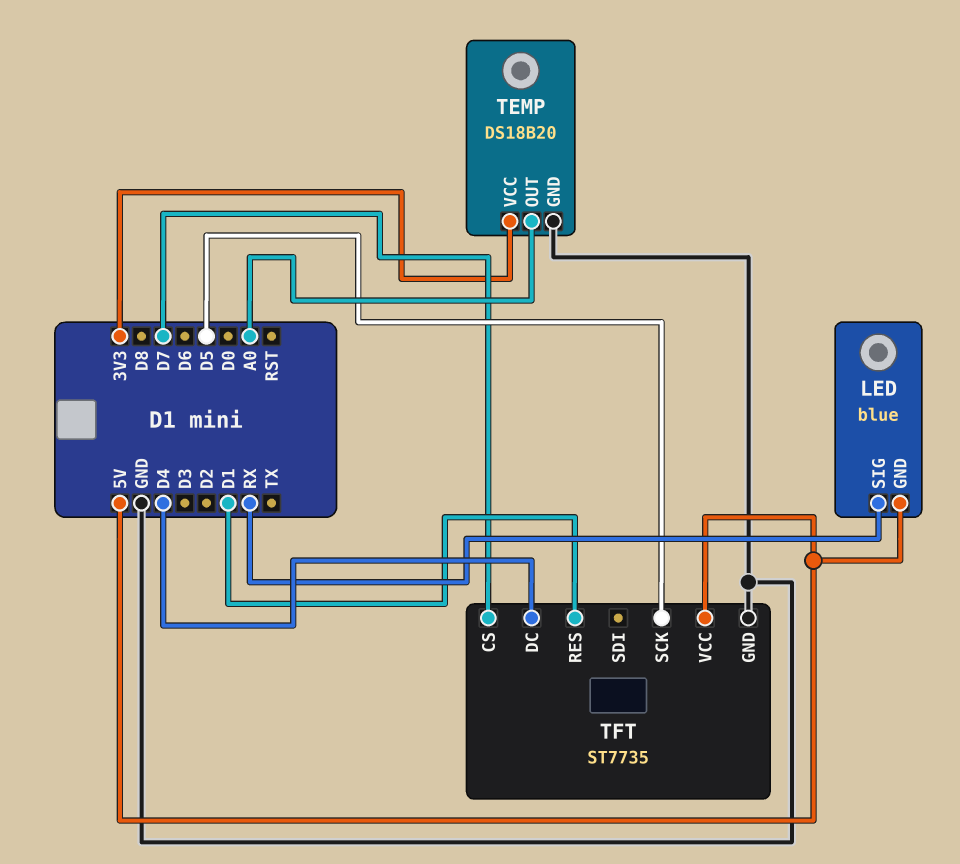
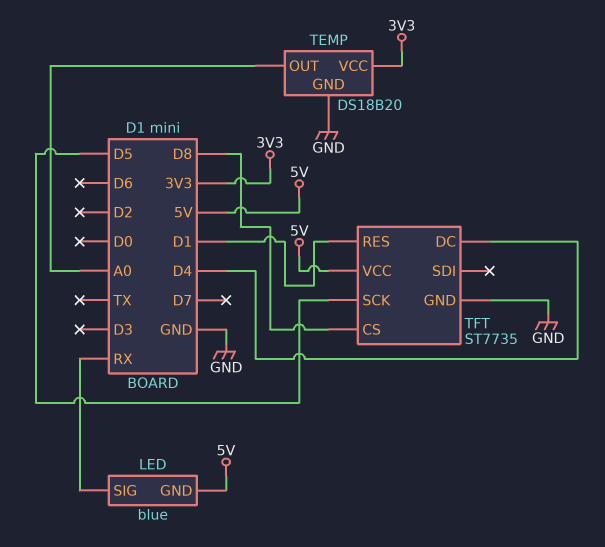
TFT pin CS: D7 -> D8

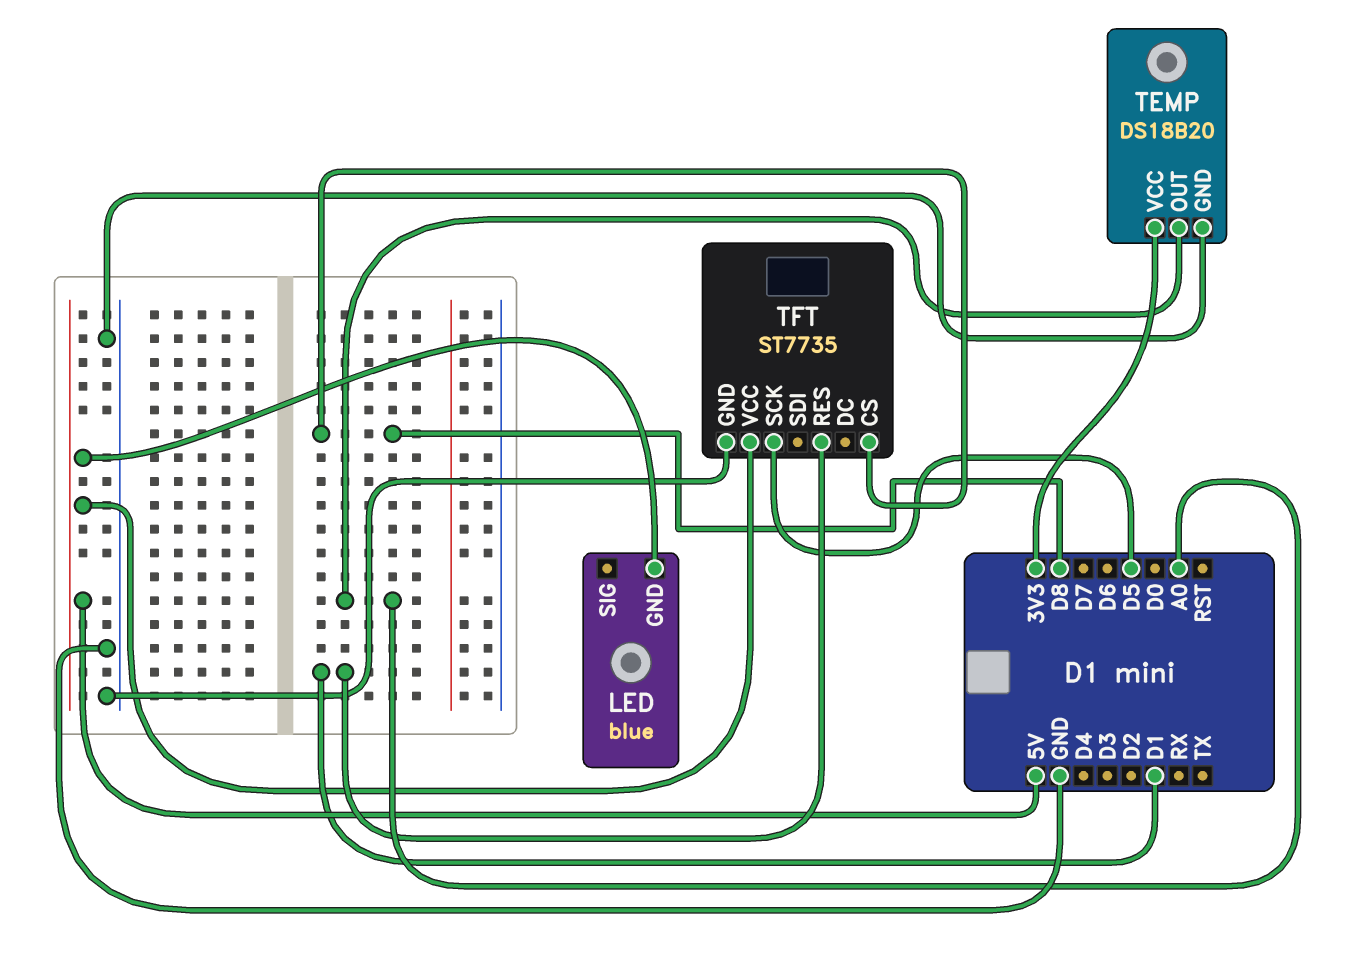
LED pin SIG: RX -> none
TFT pin DC: D4 -> none

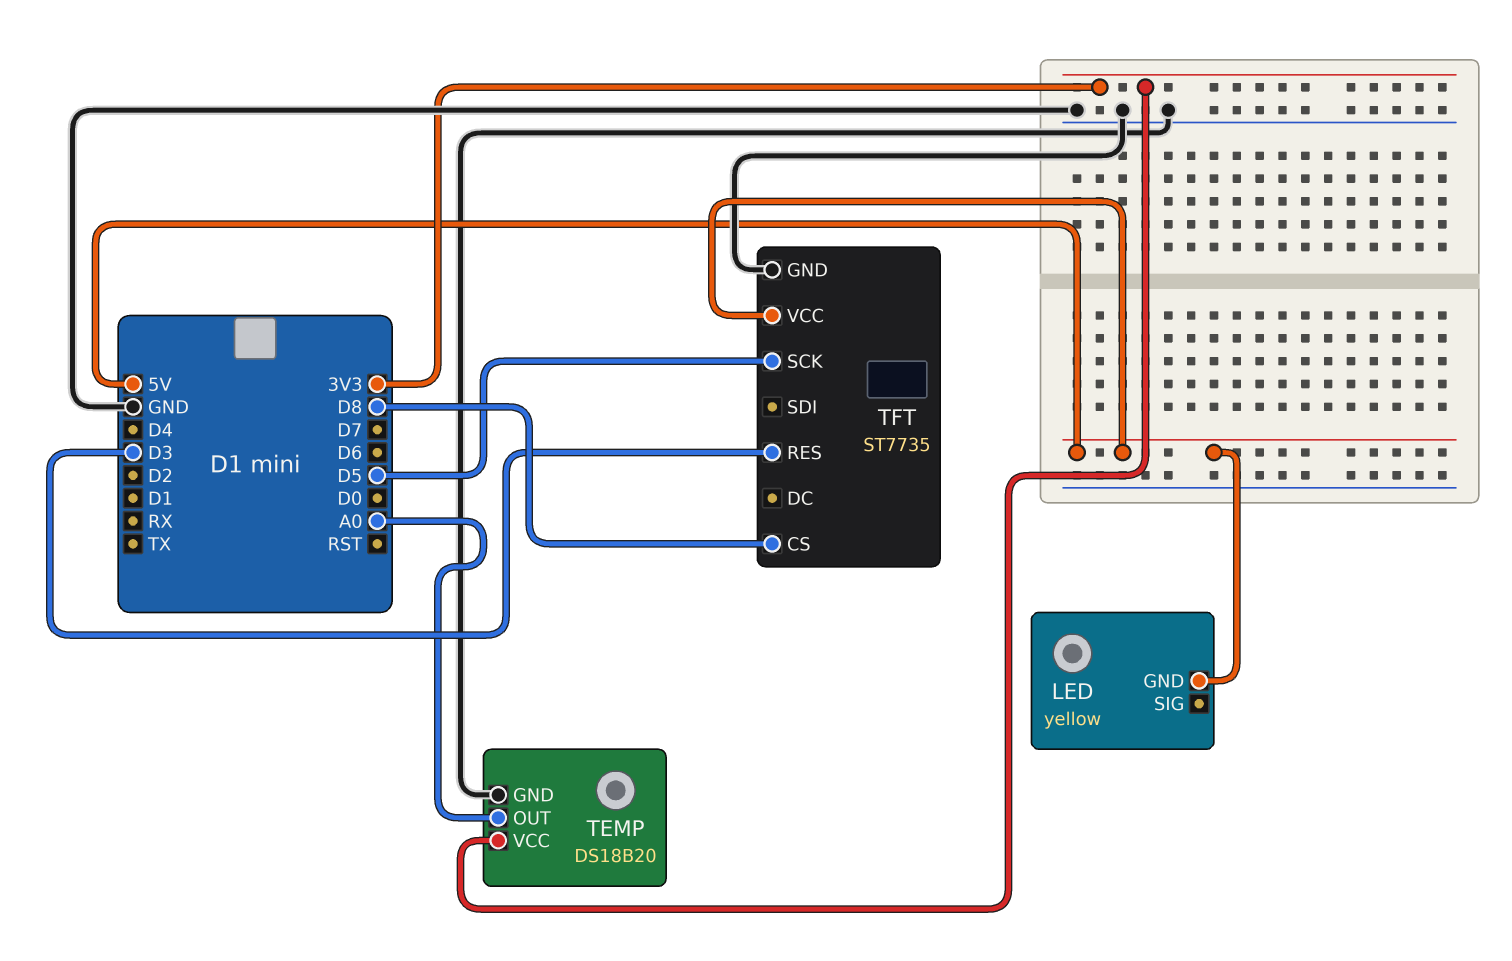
LED: blue -> yellow
TFT pin RES: D1 -> D3

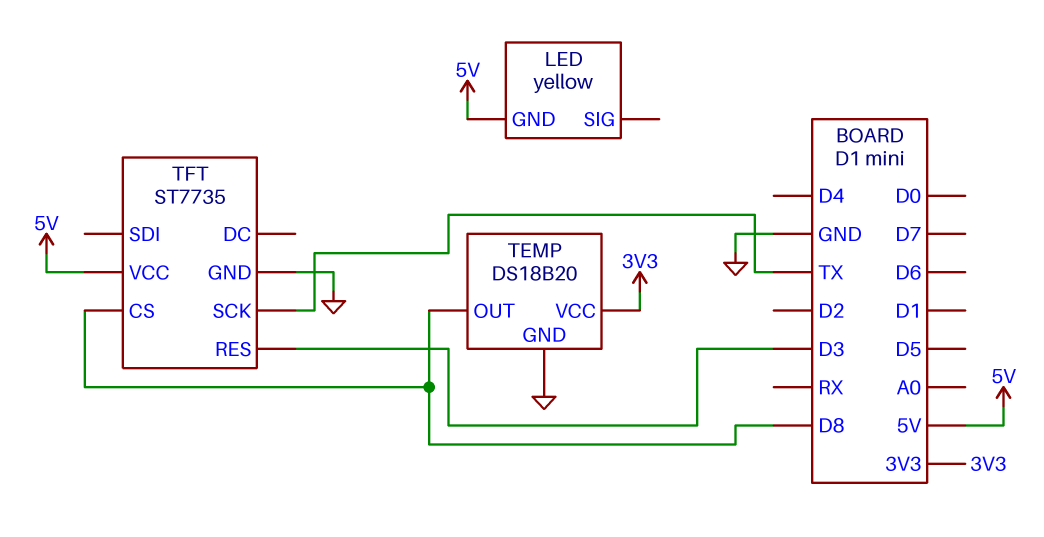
TEMP pin OUT: A0 -> D8
TFT pin SCK: D5 -> TX

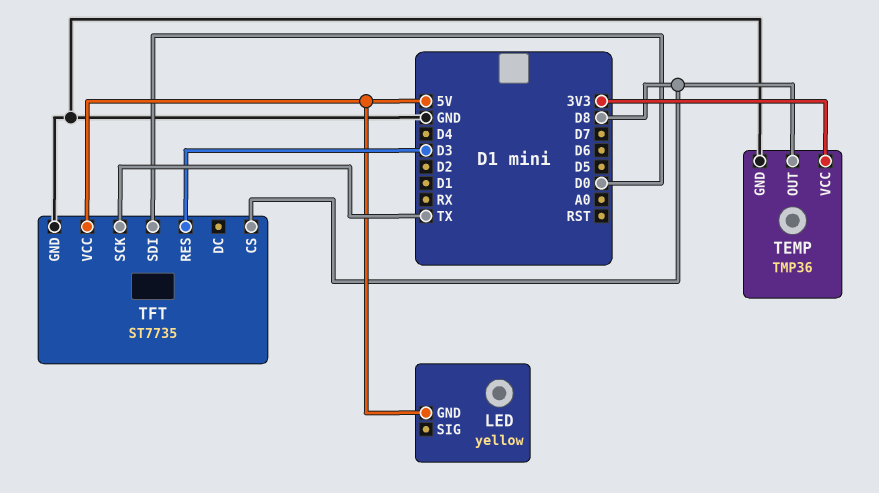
TEMP: DS18B20 -> TMP36
TFT pin SDI: none -> D0

